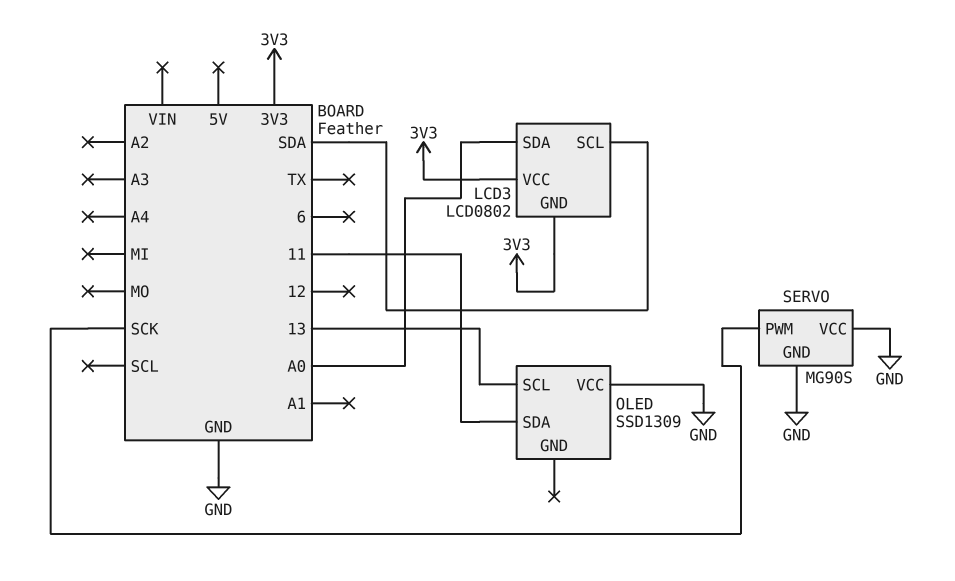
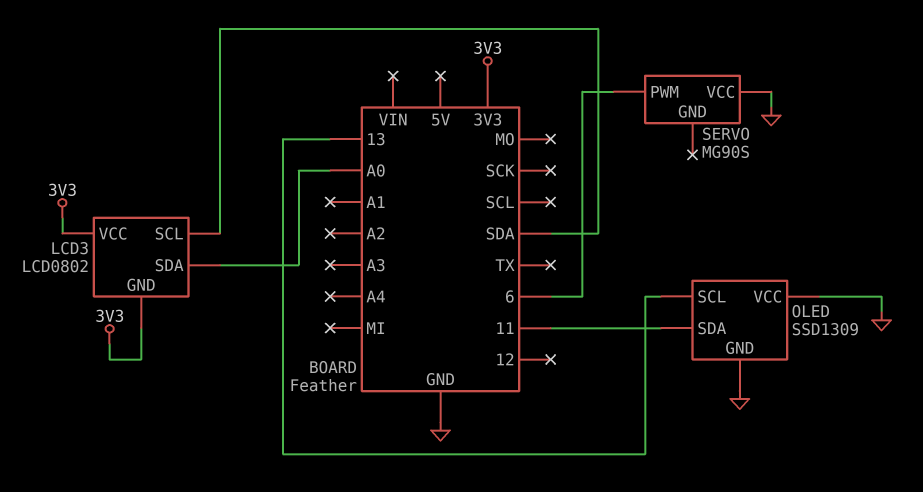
OLED pin GND: none -> GND
SERVO pin GND: GND -> none
SERVO pin PWM: SCK -> 6

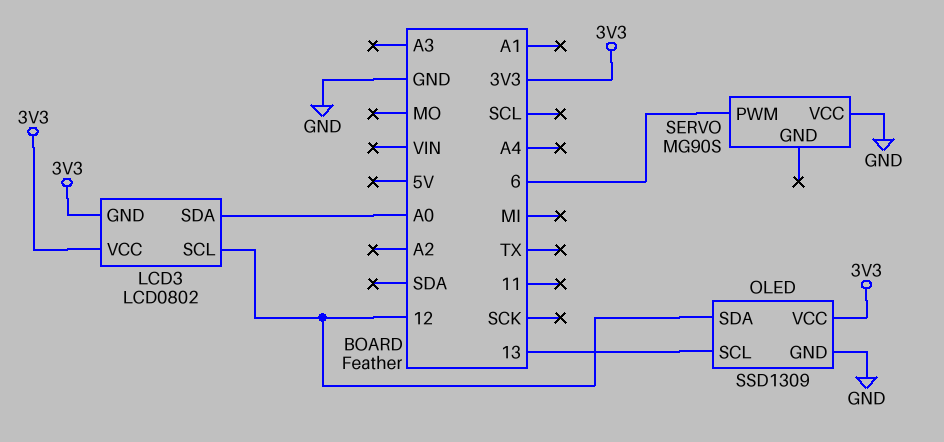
LCD3 pin SCL: SDA -> 12
OLED pin SDA: 11 -> 12
OLED pin VCC: GND -> 3V3

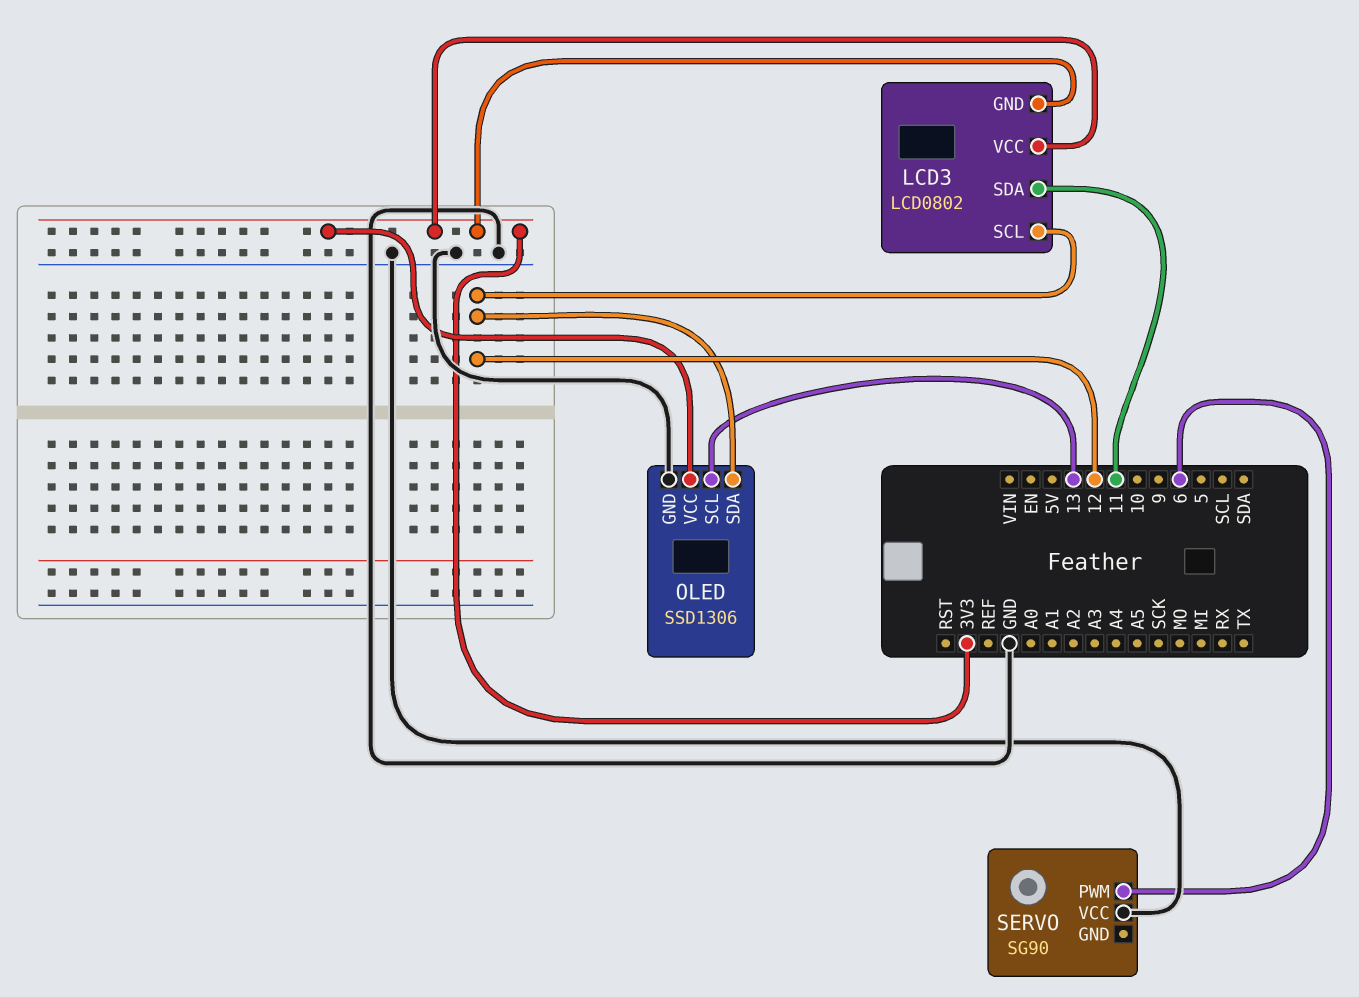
LCD3 pin SDA: A0 -> 11
OLED: SSD1309 -> SSD1306
SERVO: MG90S -> SG90

